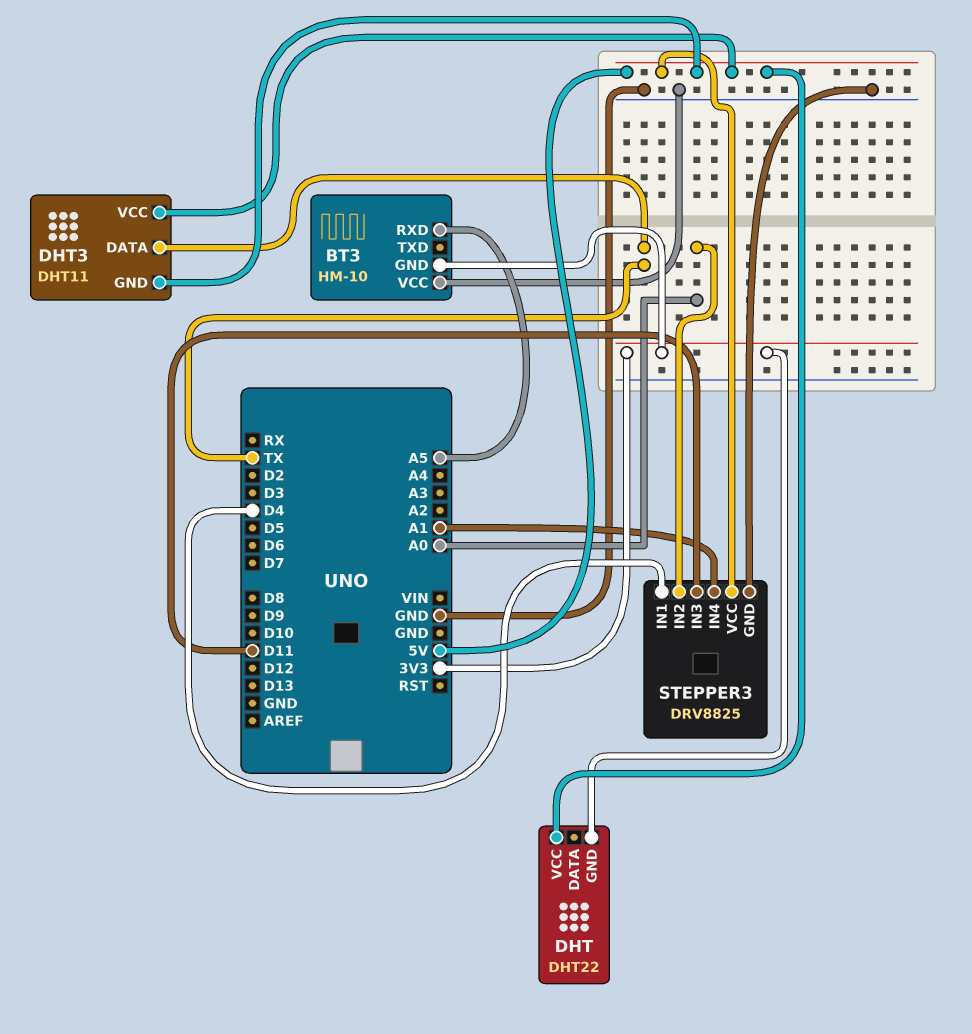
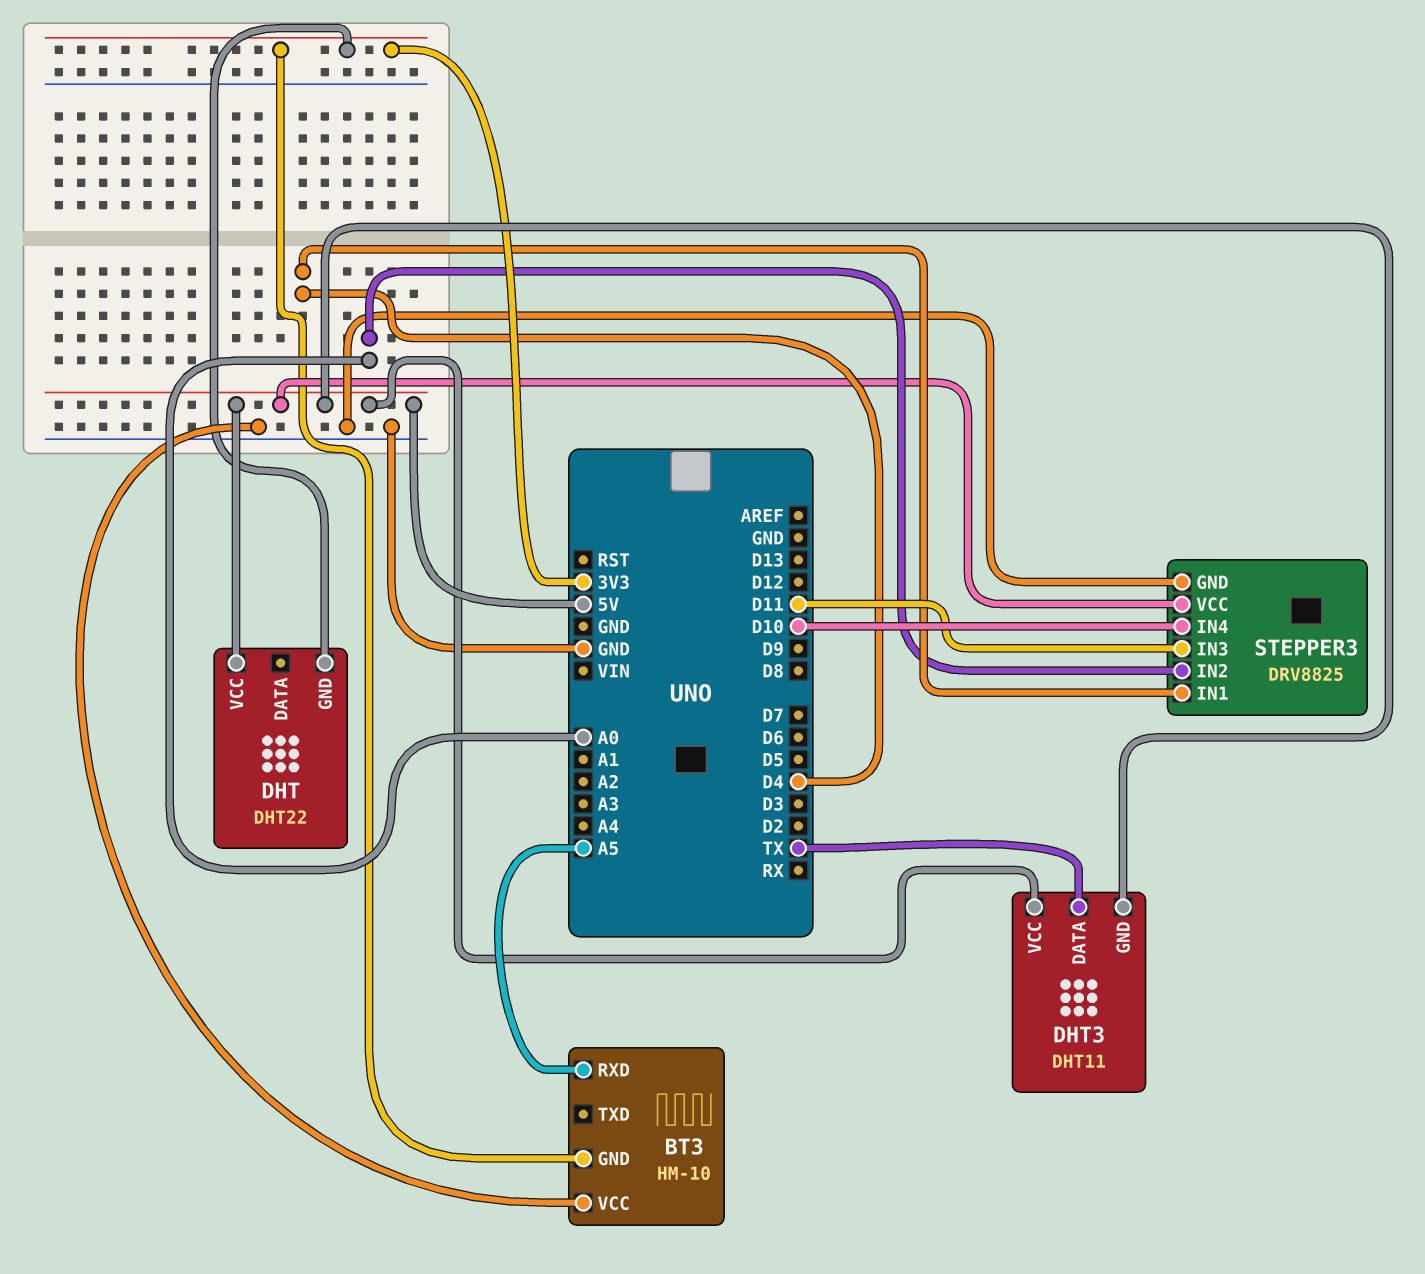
STEPPER3 pin IN4: A1 -> D10

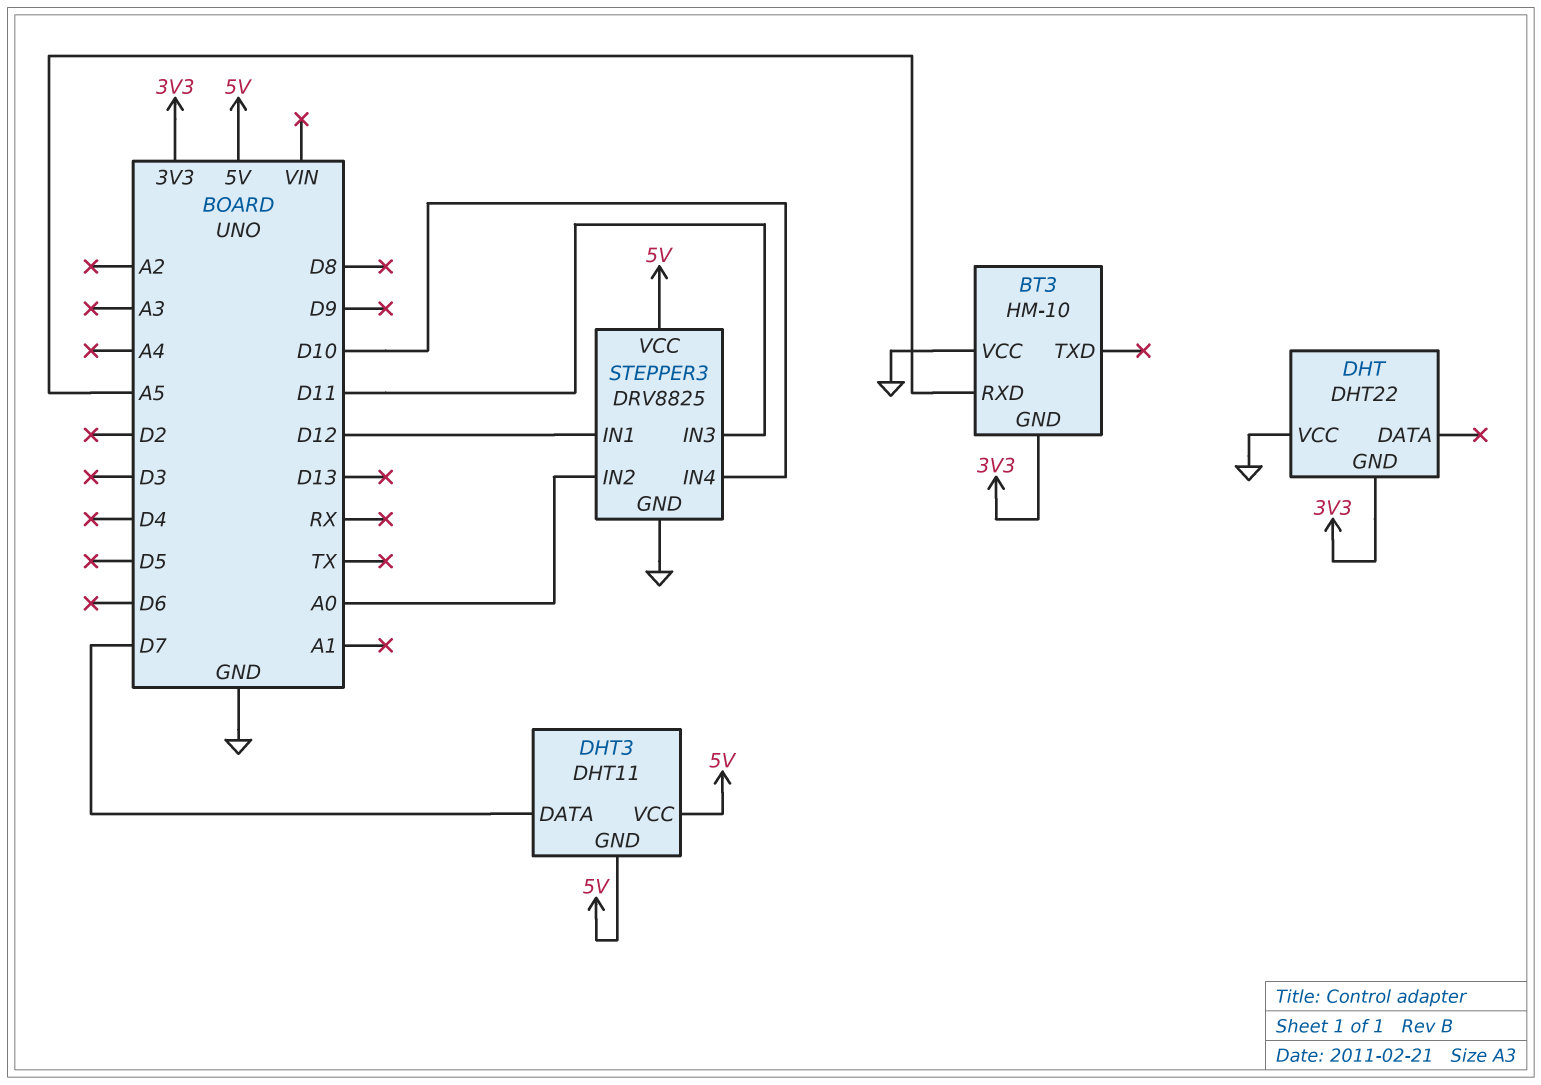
DHT pin VCC: 5V -> GND
DHT3 pin DATA: TX -> D7
STEPPER3 pin IN1: D4 -> D12

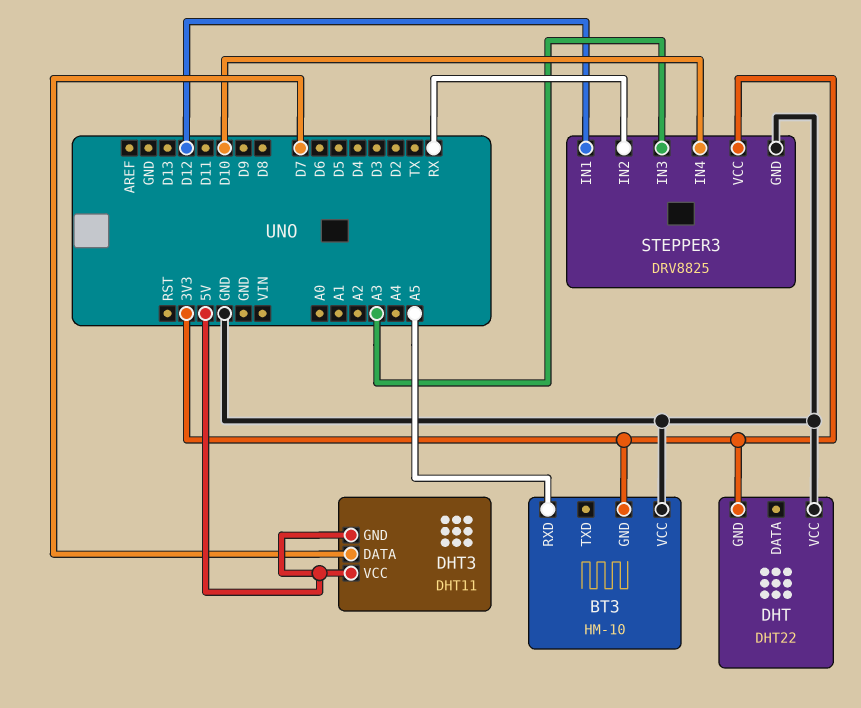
STEPPER3 pin IN2: A0 -> RX
STEPPER3 pin IN3: D11 -> A3
STEPPER3 pin VCC: 5V -> 3V3

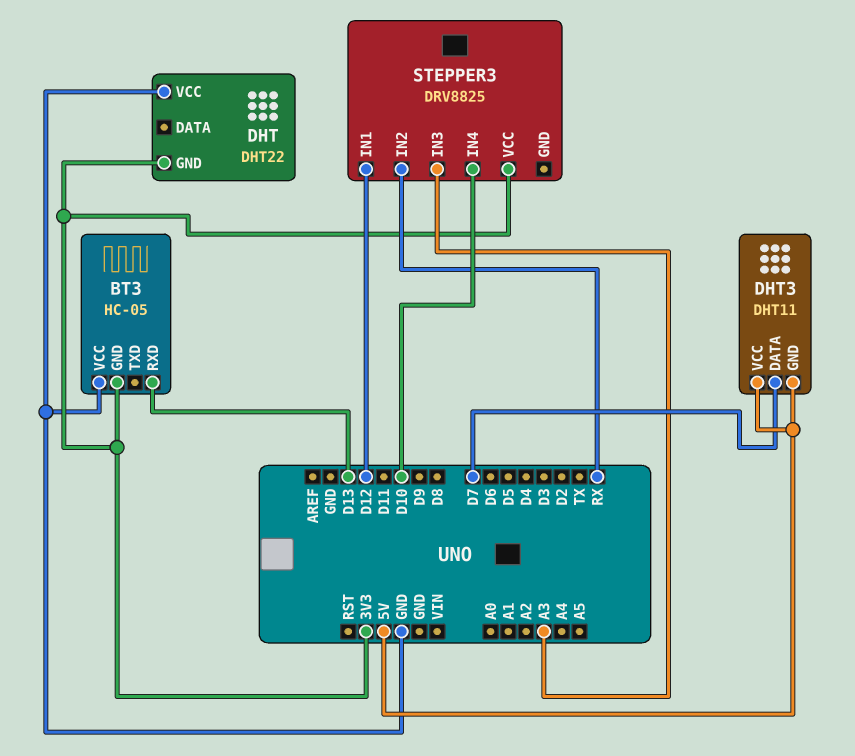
BT3: HM-10 -> HC-05
BT3 pin RXD: A5 -> D13
STEPPER3 pin GND: GND -> none

